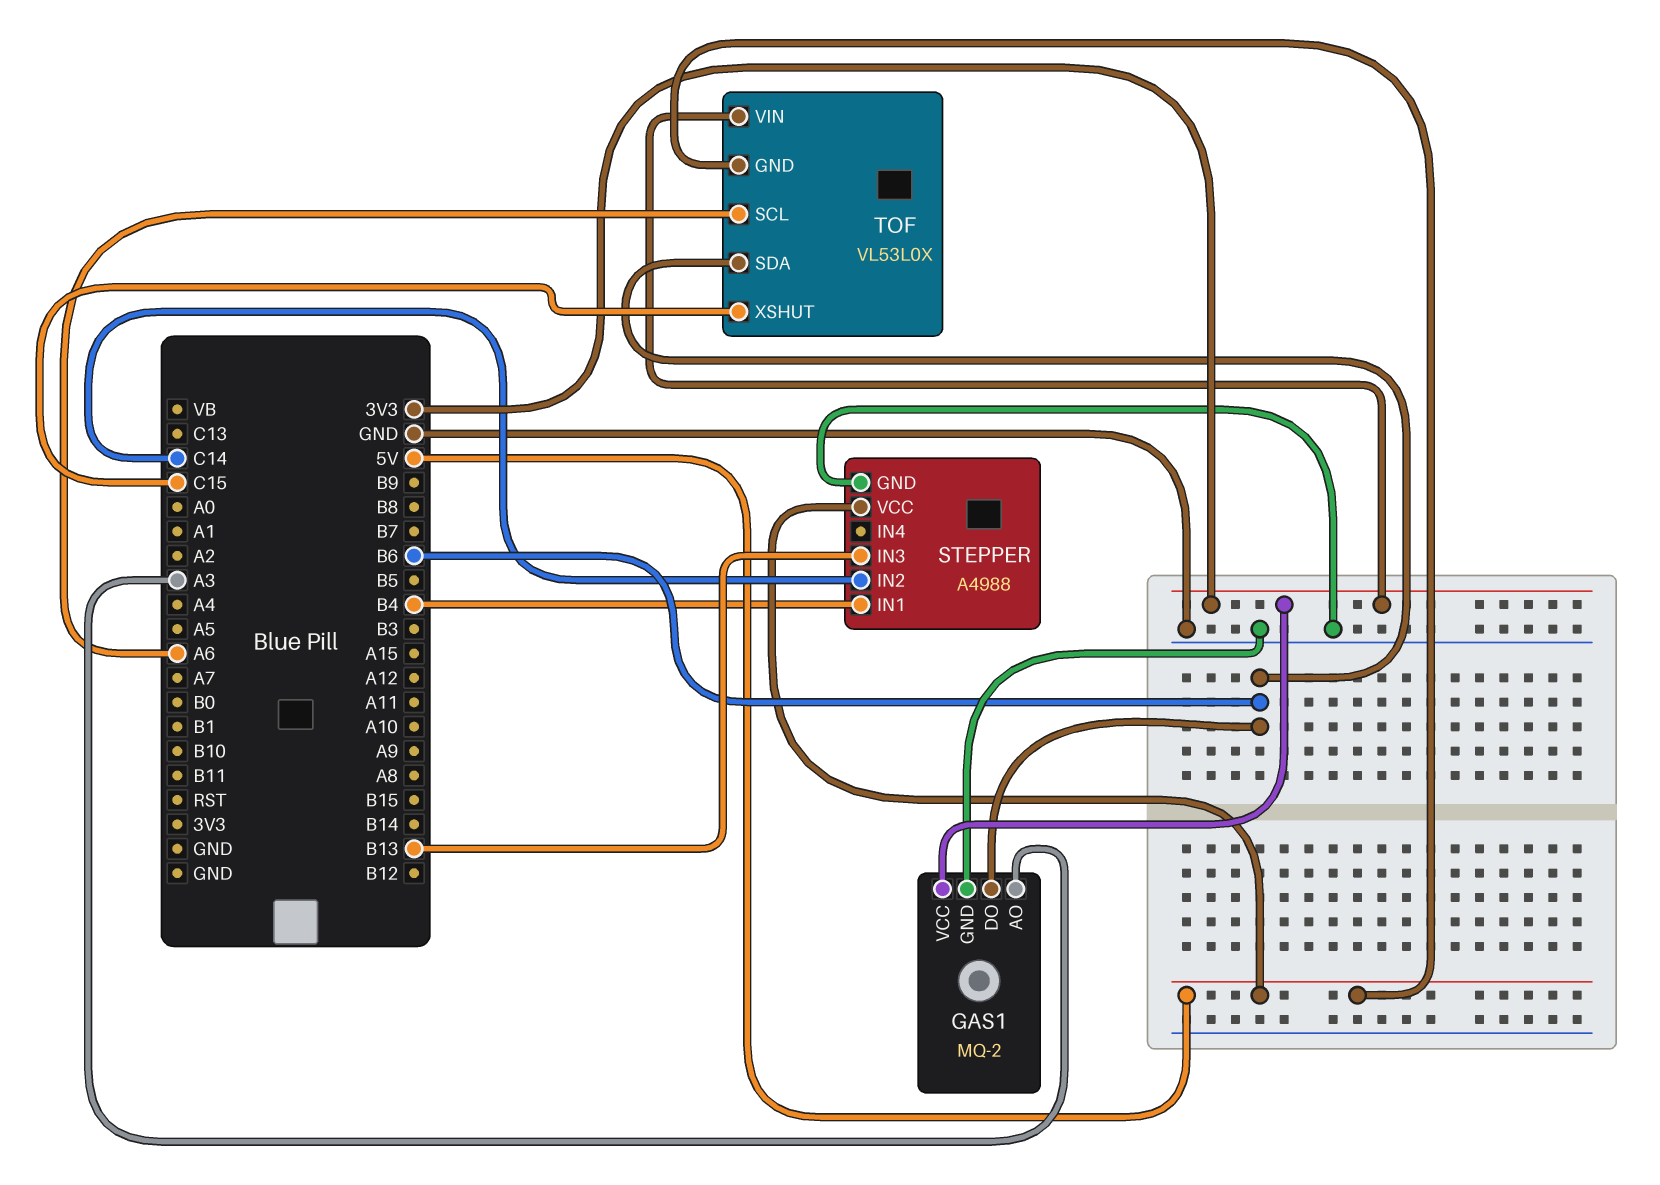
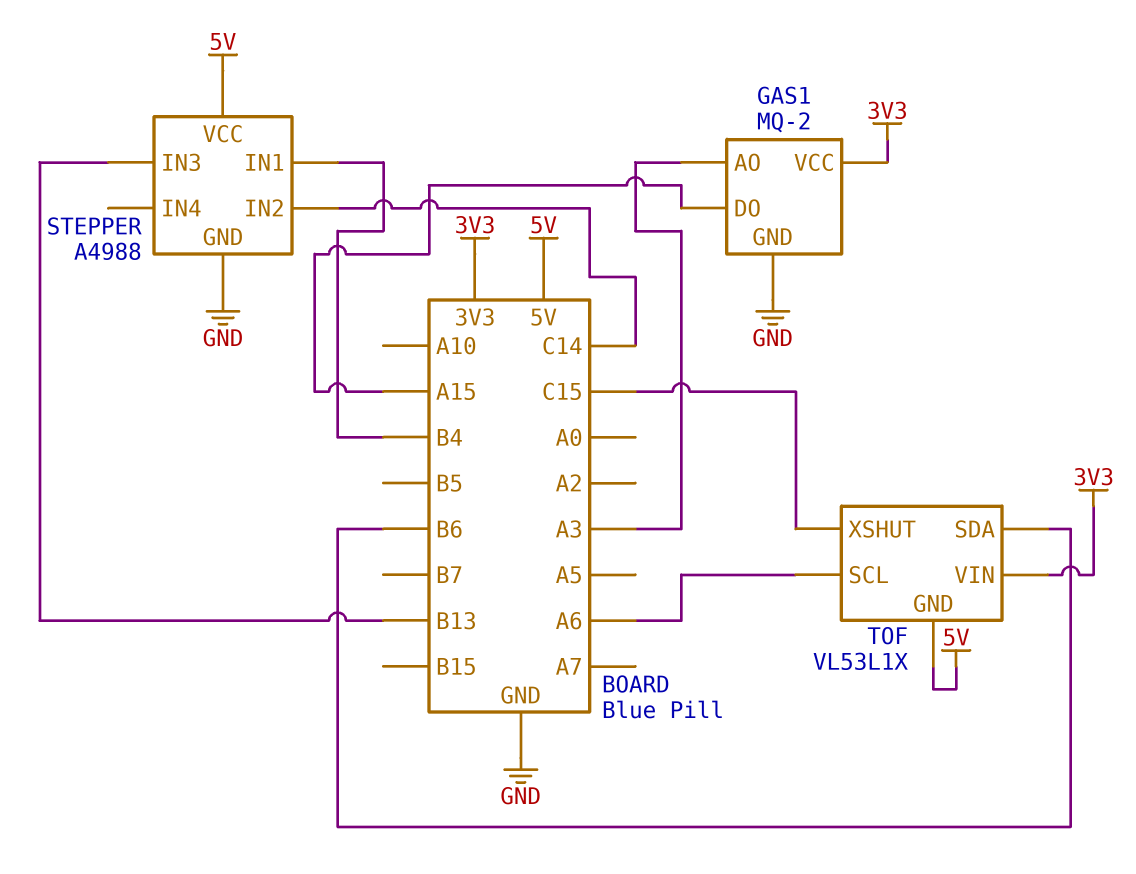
GAS1 pin DO: B6 -> A15
TOF: VL53L0X -> VL53L1X

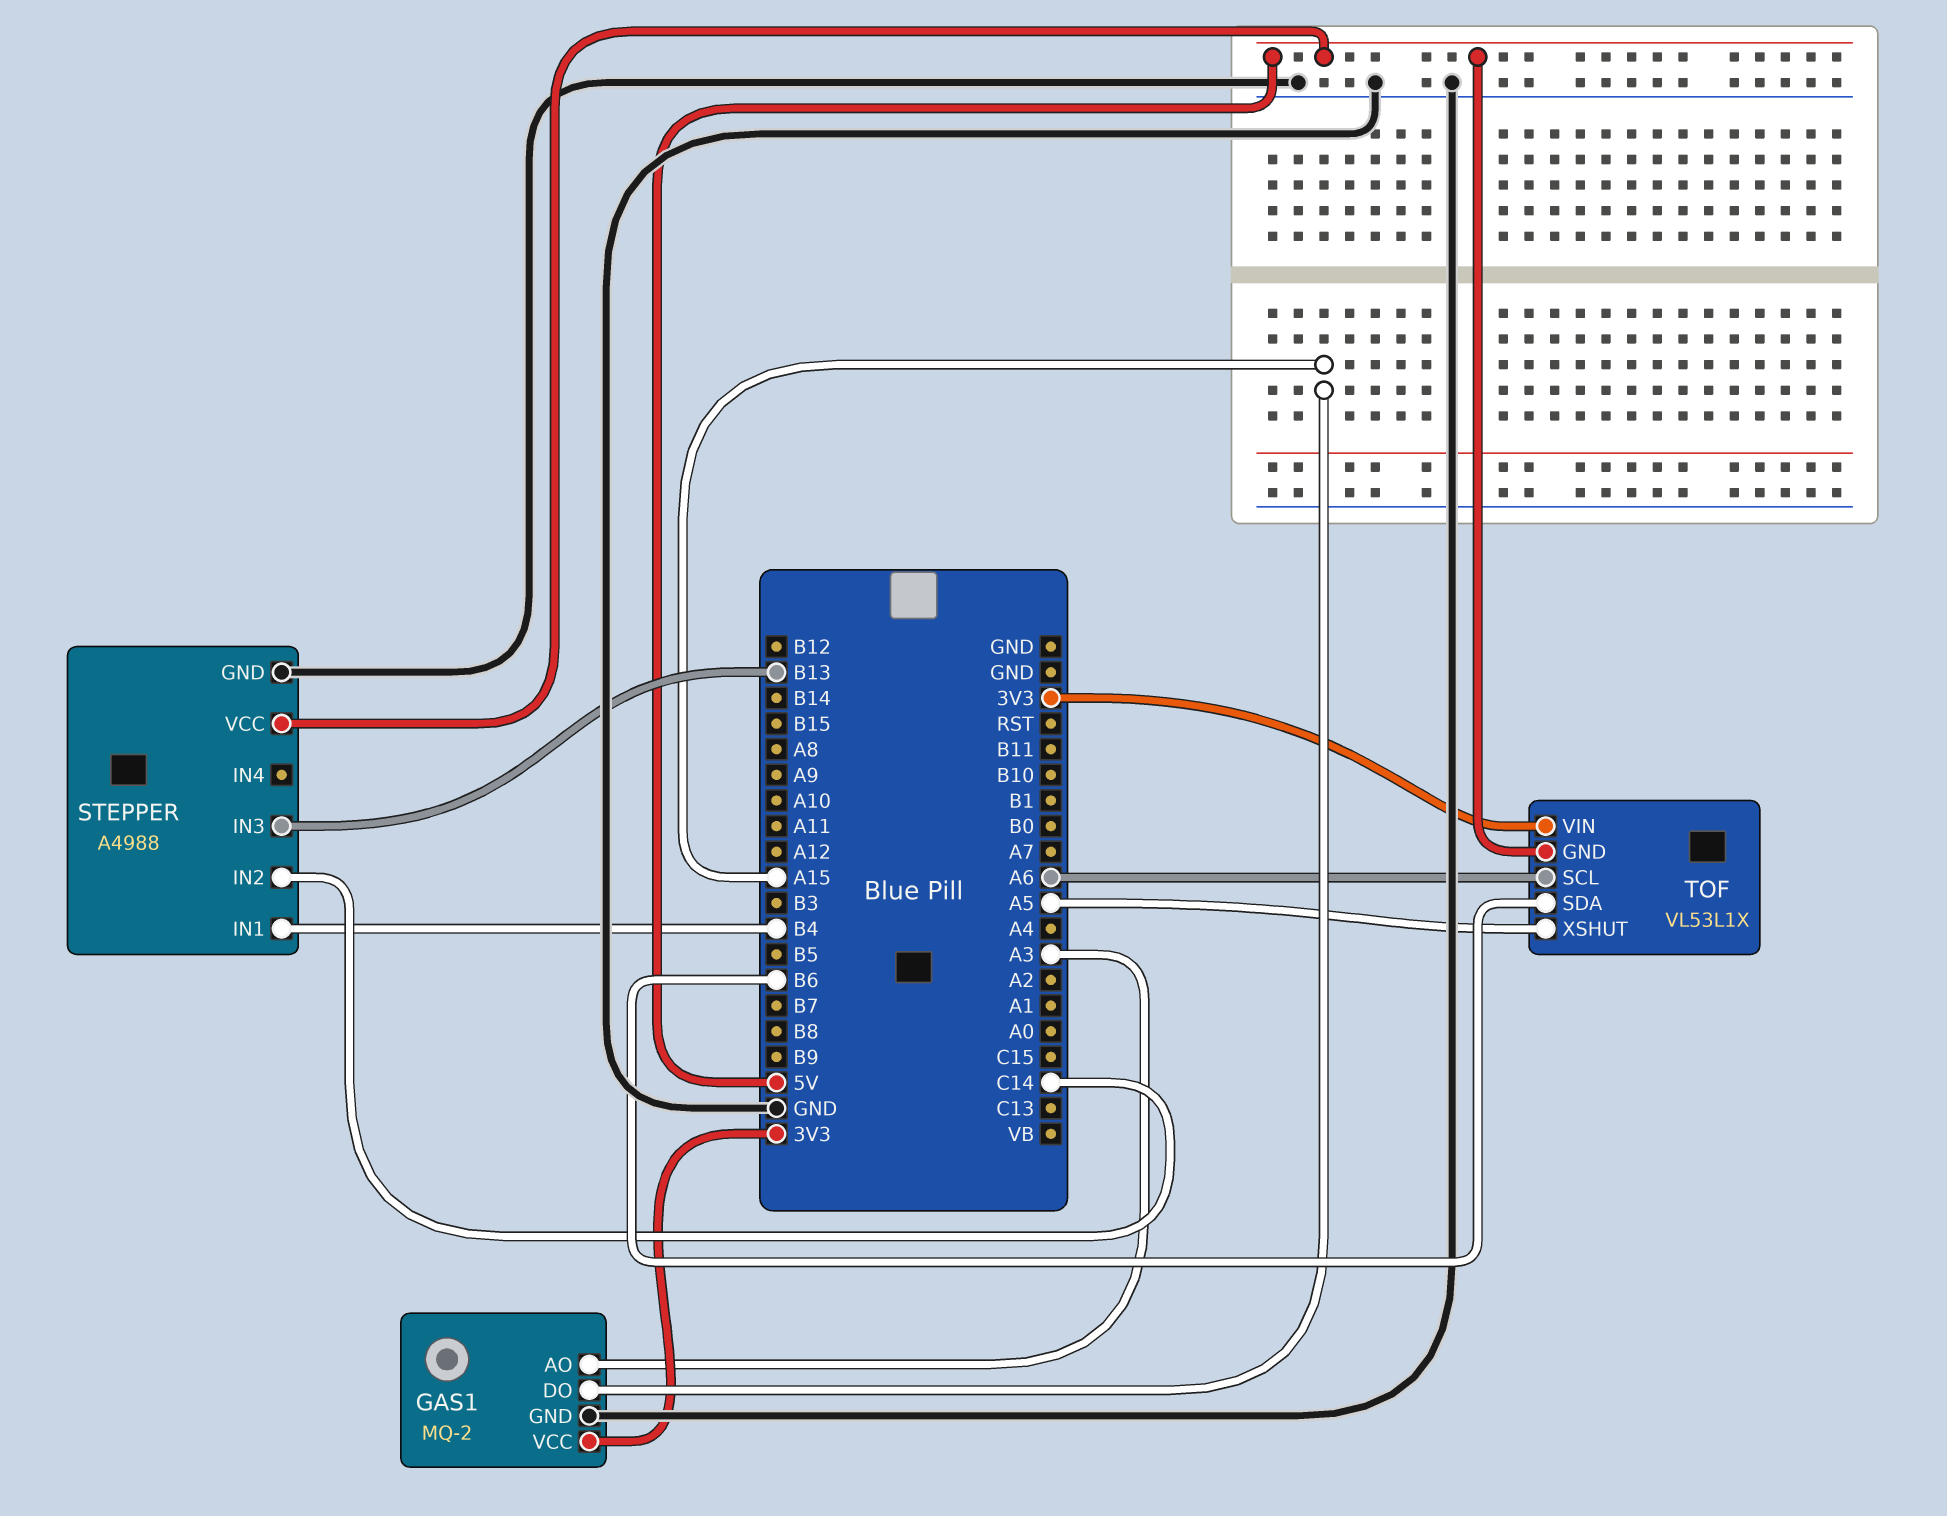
TOF pin XSHUT: C15 -> A5

